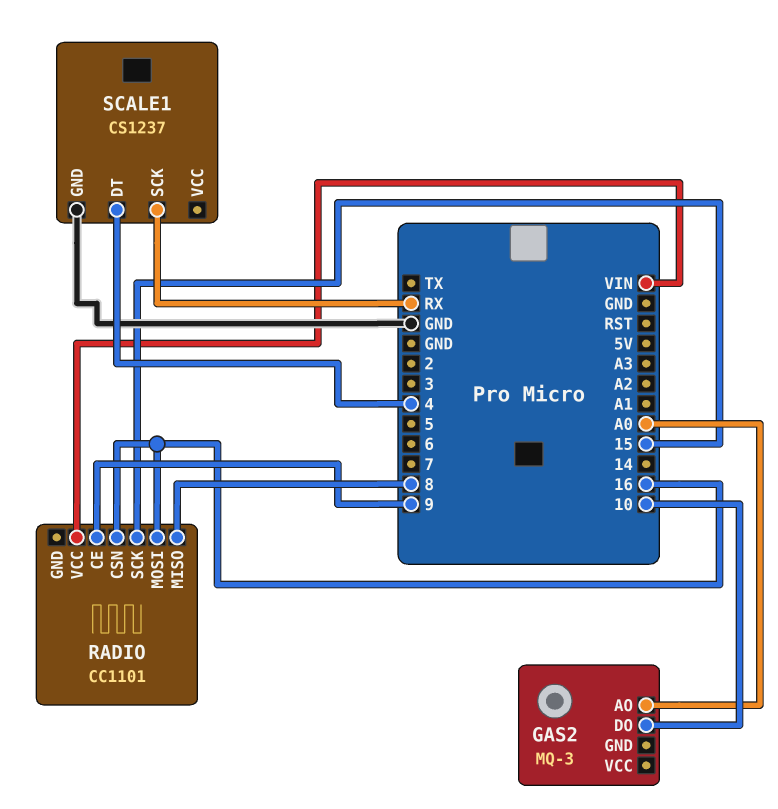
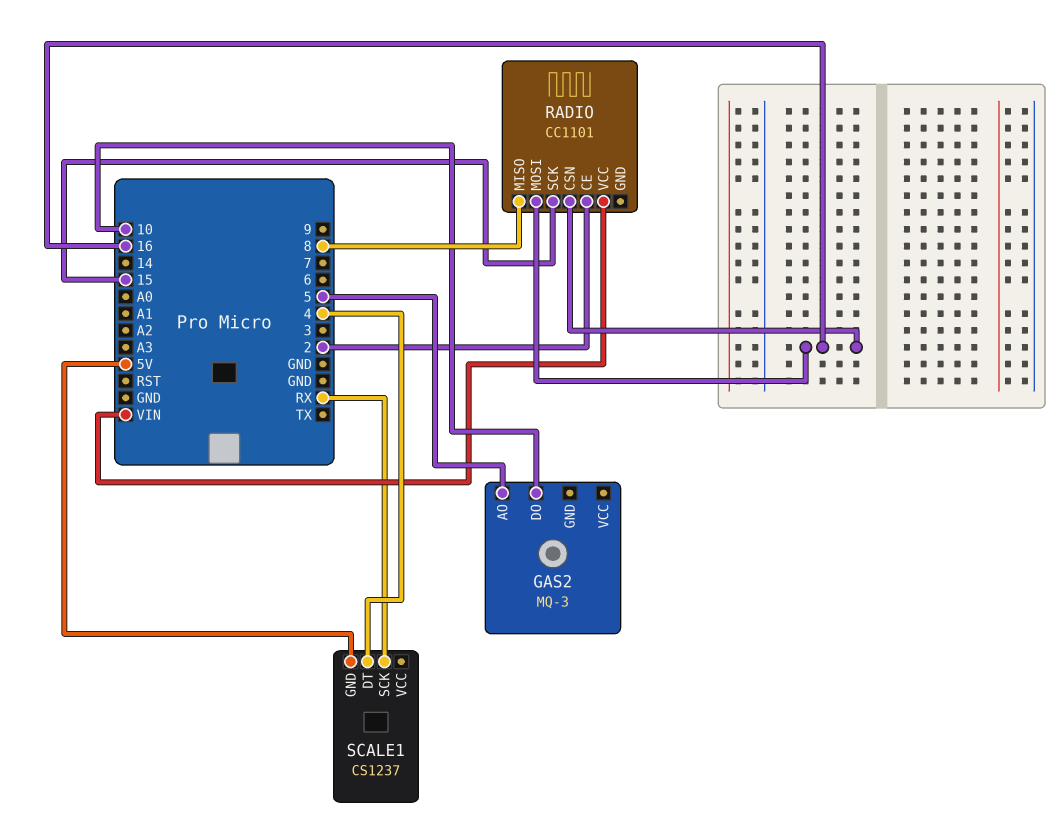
GAS2 pin AO: A0 -> 5
RADIO pin CE: 9 -> 2
SCALE1 pin GND: GND -> 5V

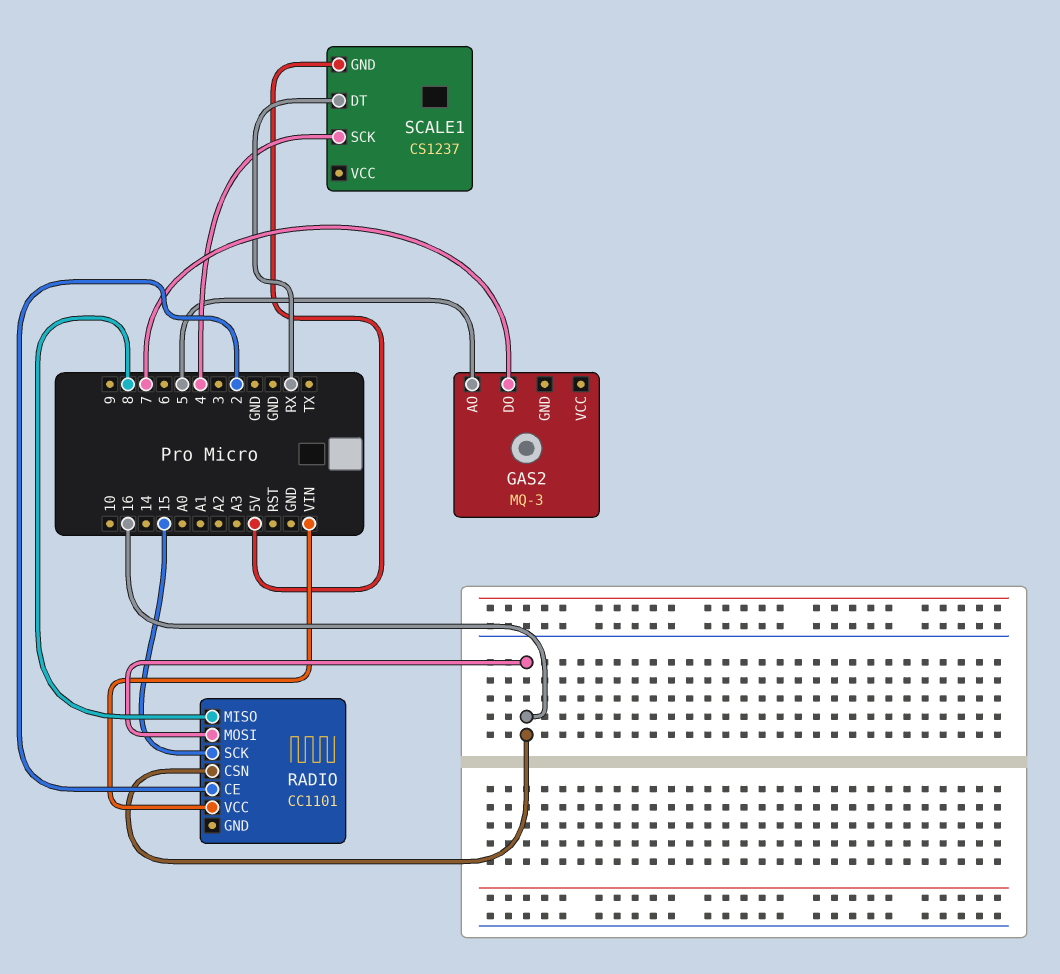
GAS2 pin DO: 10 -> 7
SCALE1 pin DT: 4 -> RX
SCALE1 pin SCK: RX -> 4

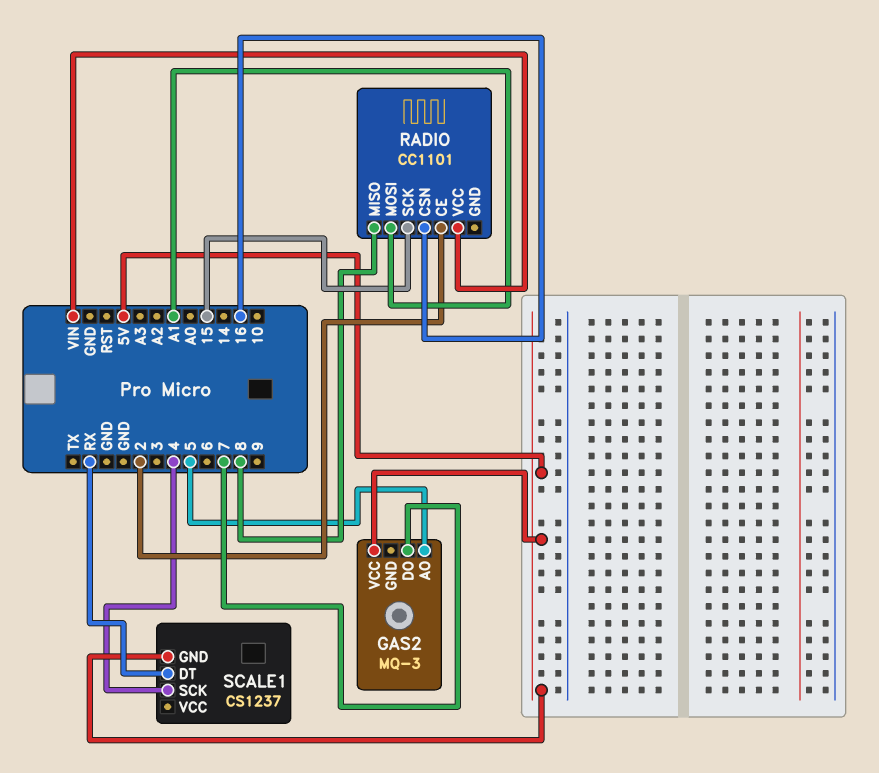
GAS2 pin VCC: none -> 5V
RADIO pin MOSI: 16 -> A1

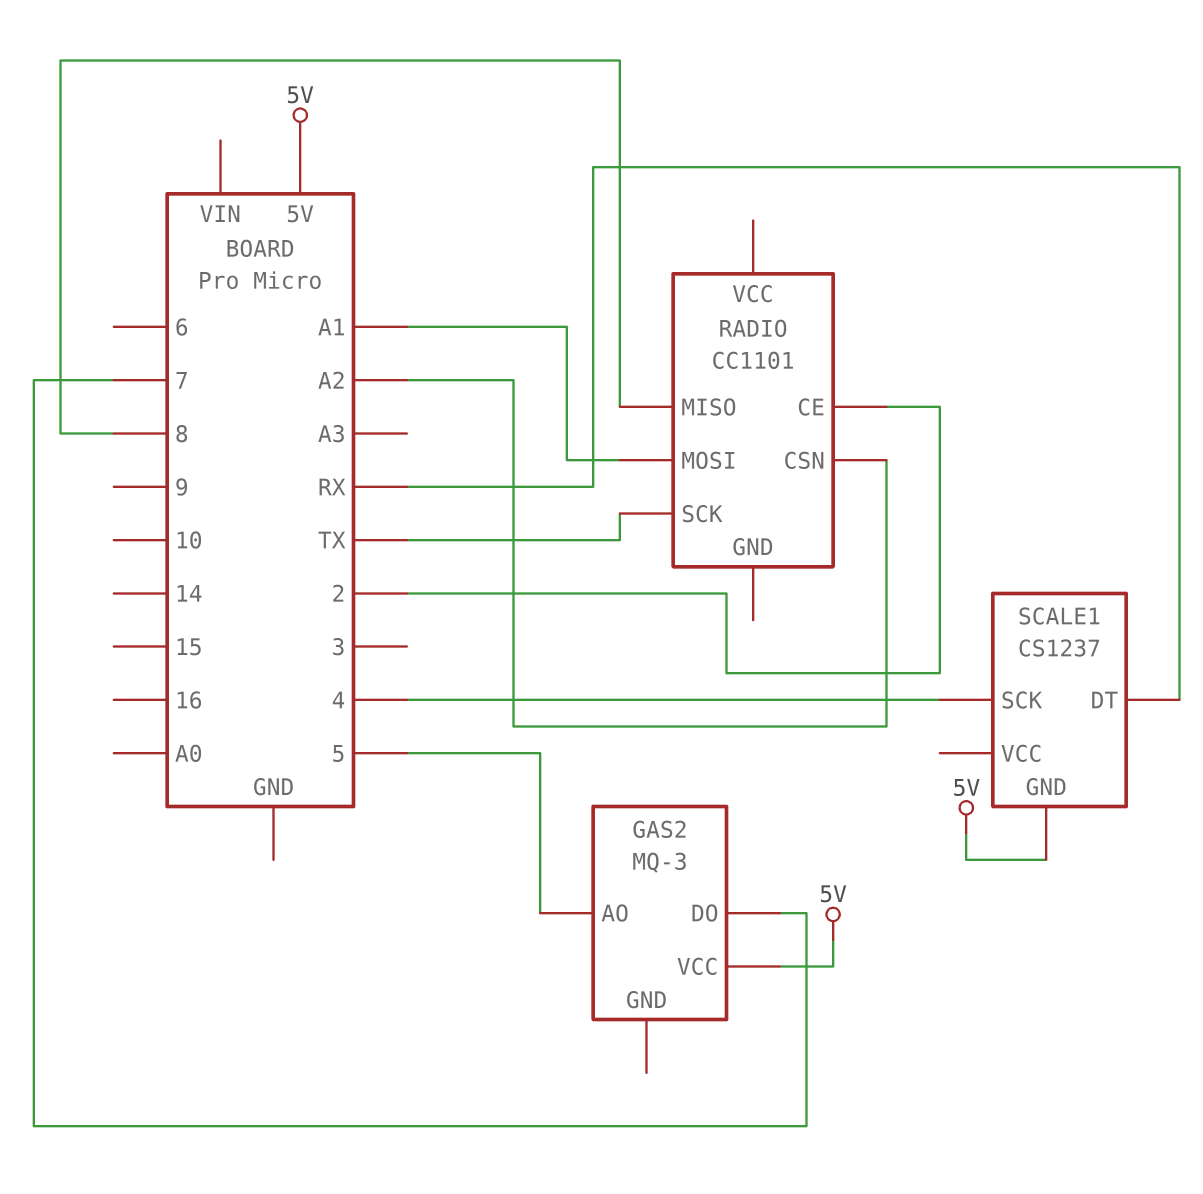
RADIO pin CSN: 16 -> A2
RADIO pin SCK: 15 -> TX
RADIO pin VCC: VIN -> none

